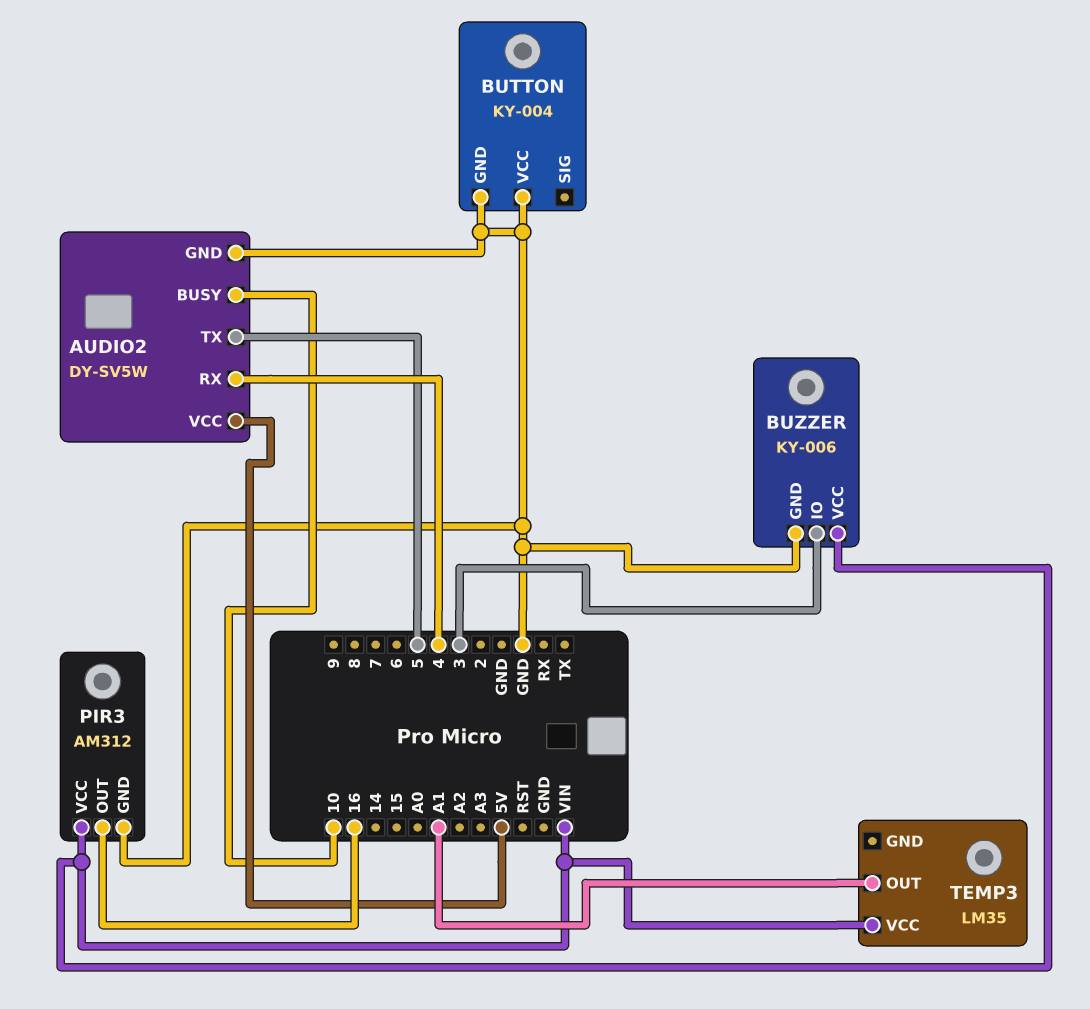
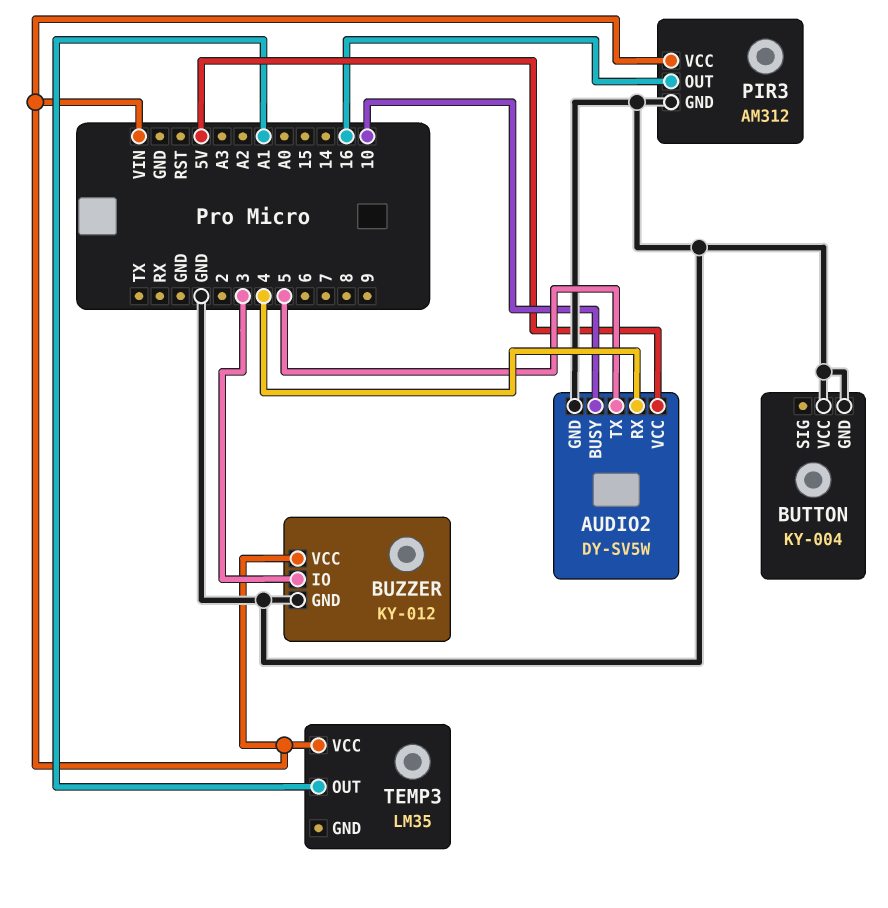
BUZZER: KY-006 -> KY-012

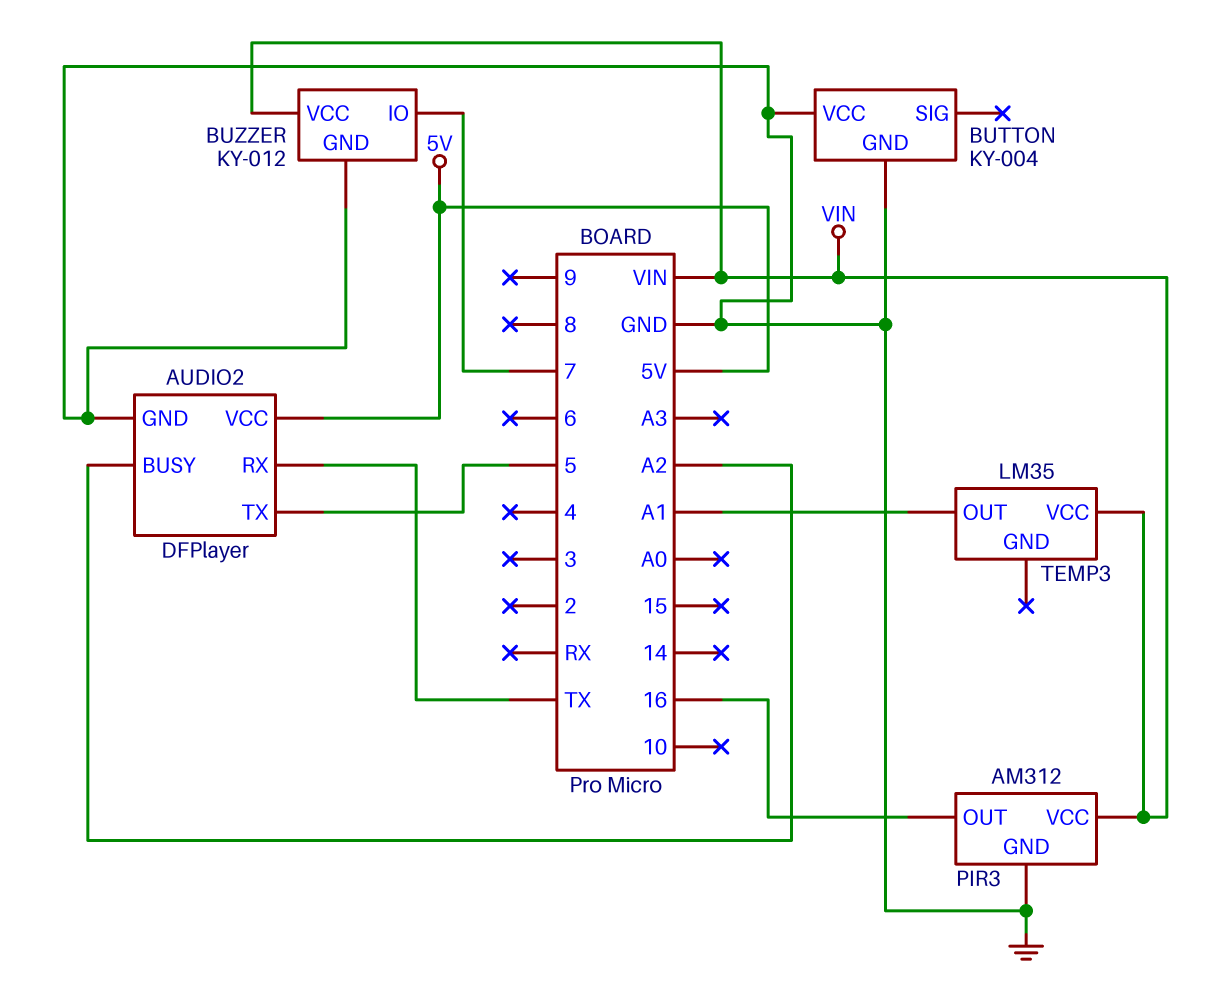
AUDIO2: DY-SV5W -> DFPlayer
AUDIO2 pin BUSY: 10 -> A2
AUDIO2 pin RX: 4 -> TX
BUZZER pin IO: 3 -> 7

